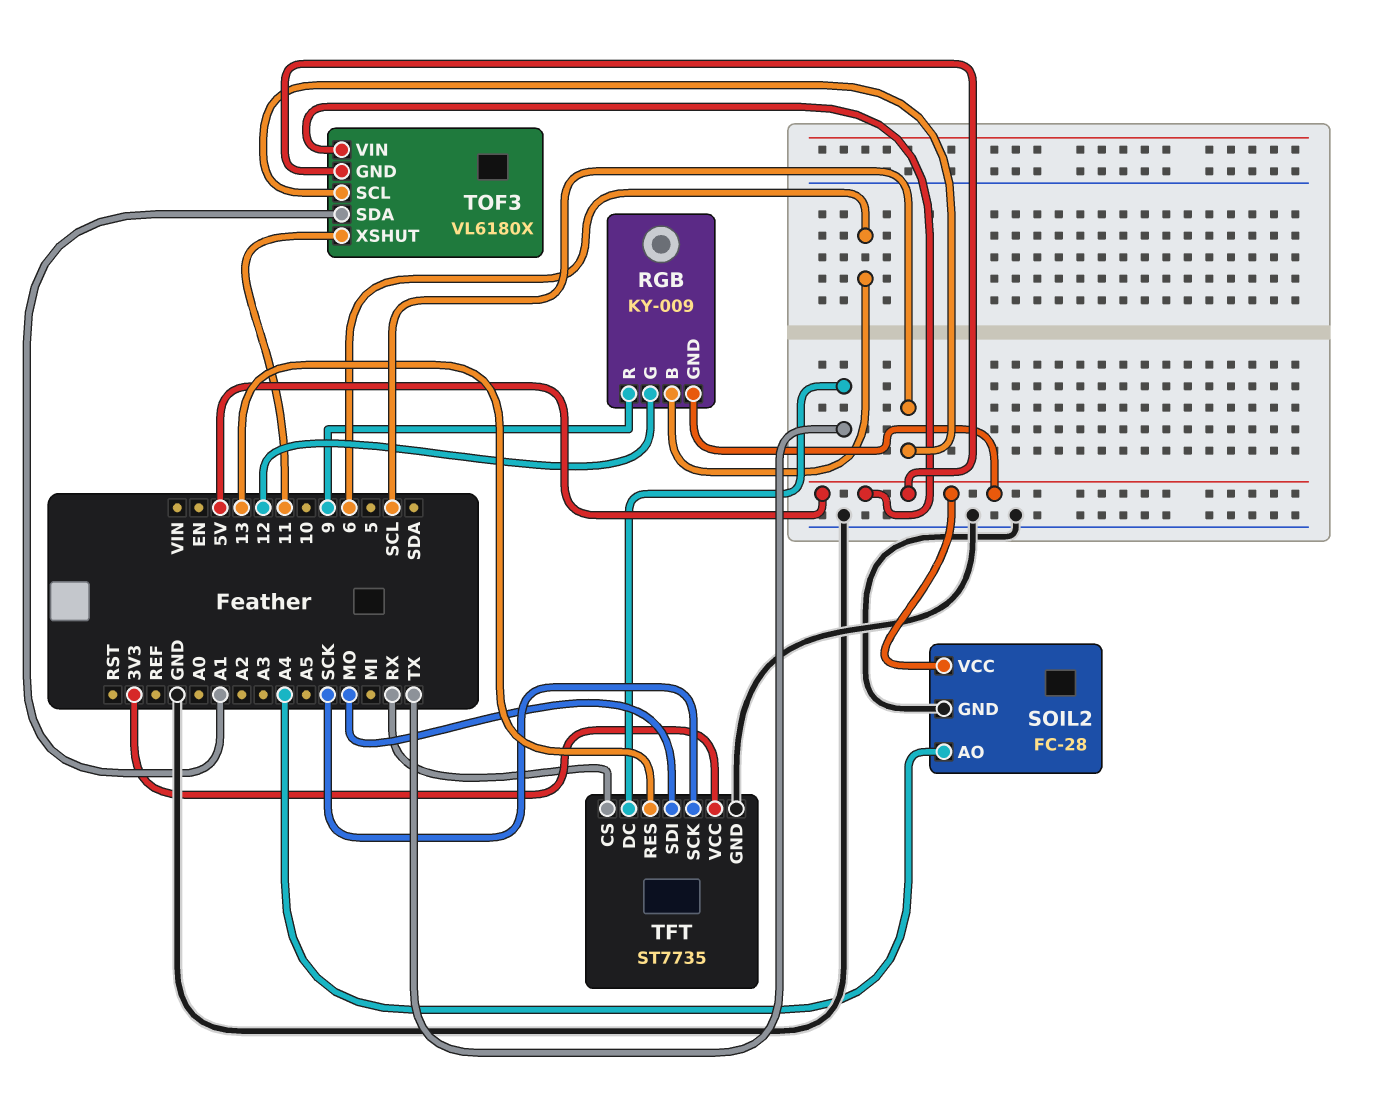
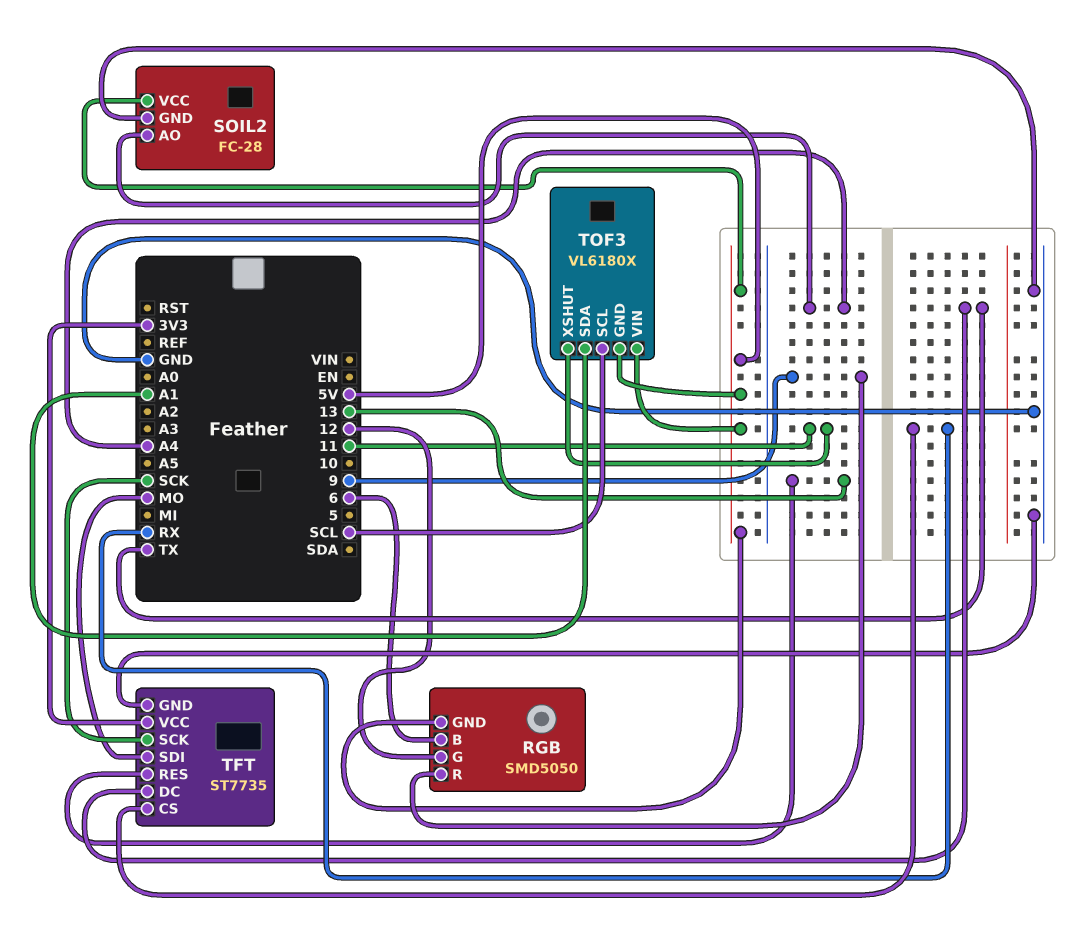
RGB: KY-009 -> SMD5050

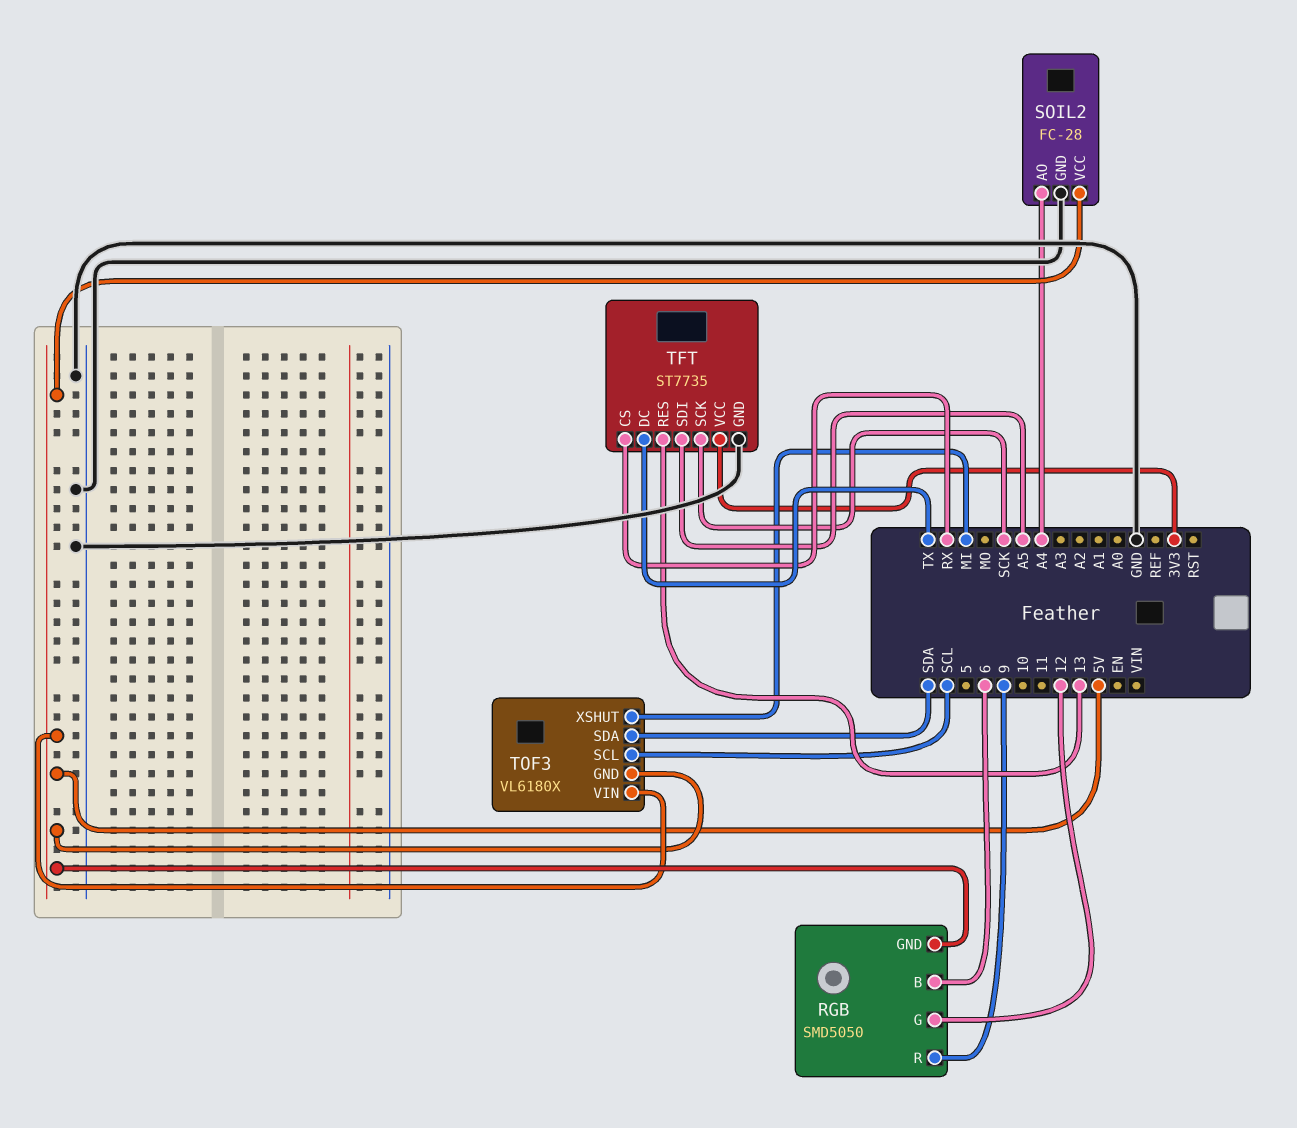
TFT pin SDI: MO -> A5
TOF3 pin SDA: A1 -> SDA
TOF3 pin XSHUT: 11 -> MI

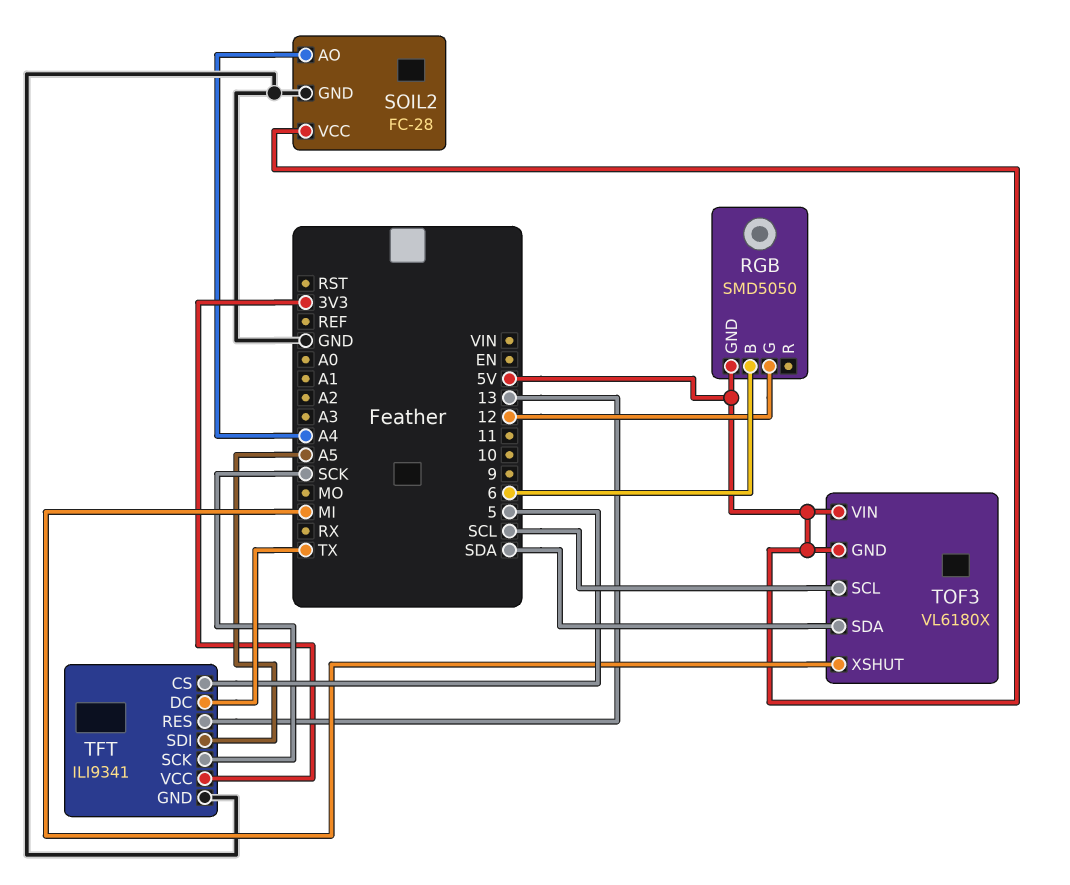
RGB pin R: 9 -> none
TFT: ST7735 -> ILI9341
TFT pin CS: RX -> 5

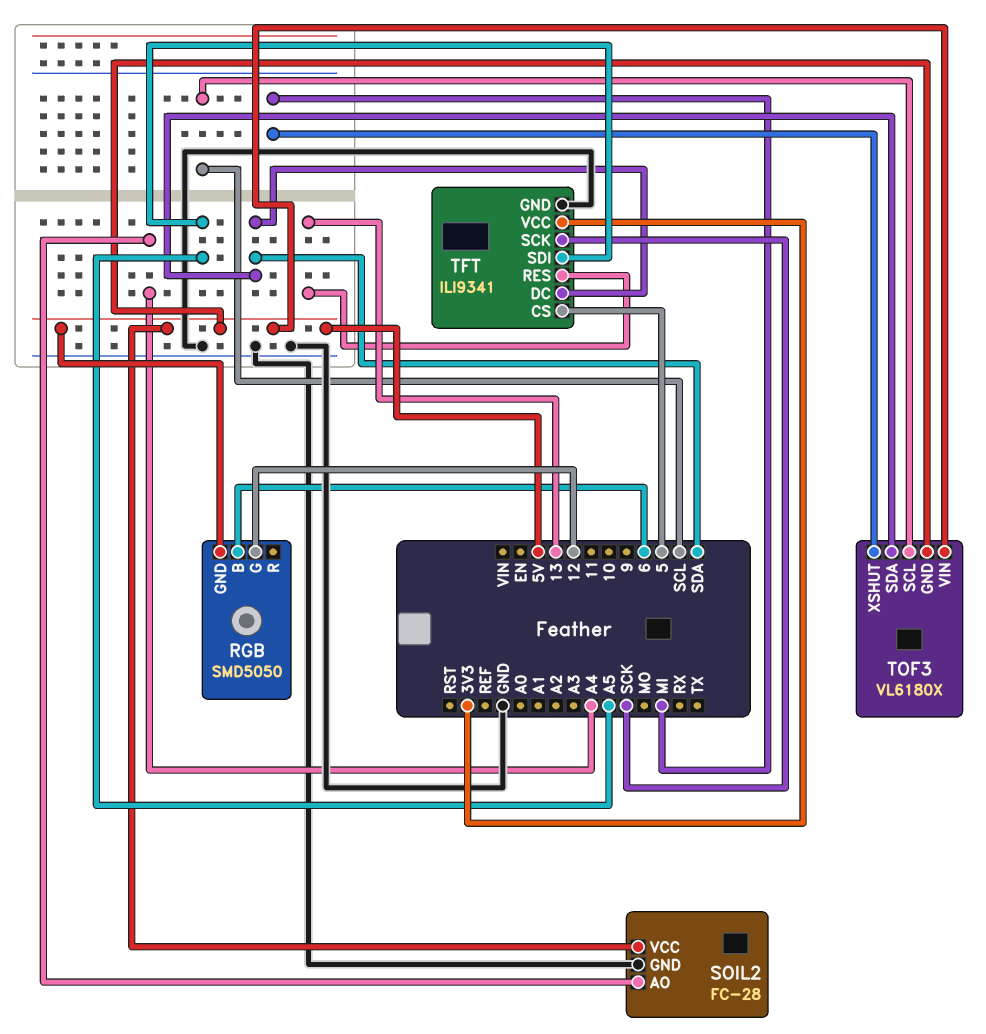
TFT pin DC: TX -> SDA

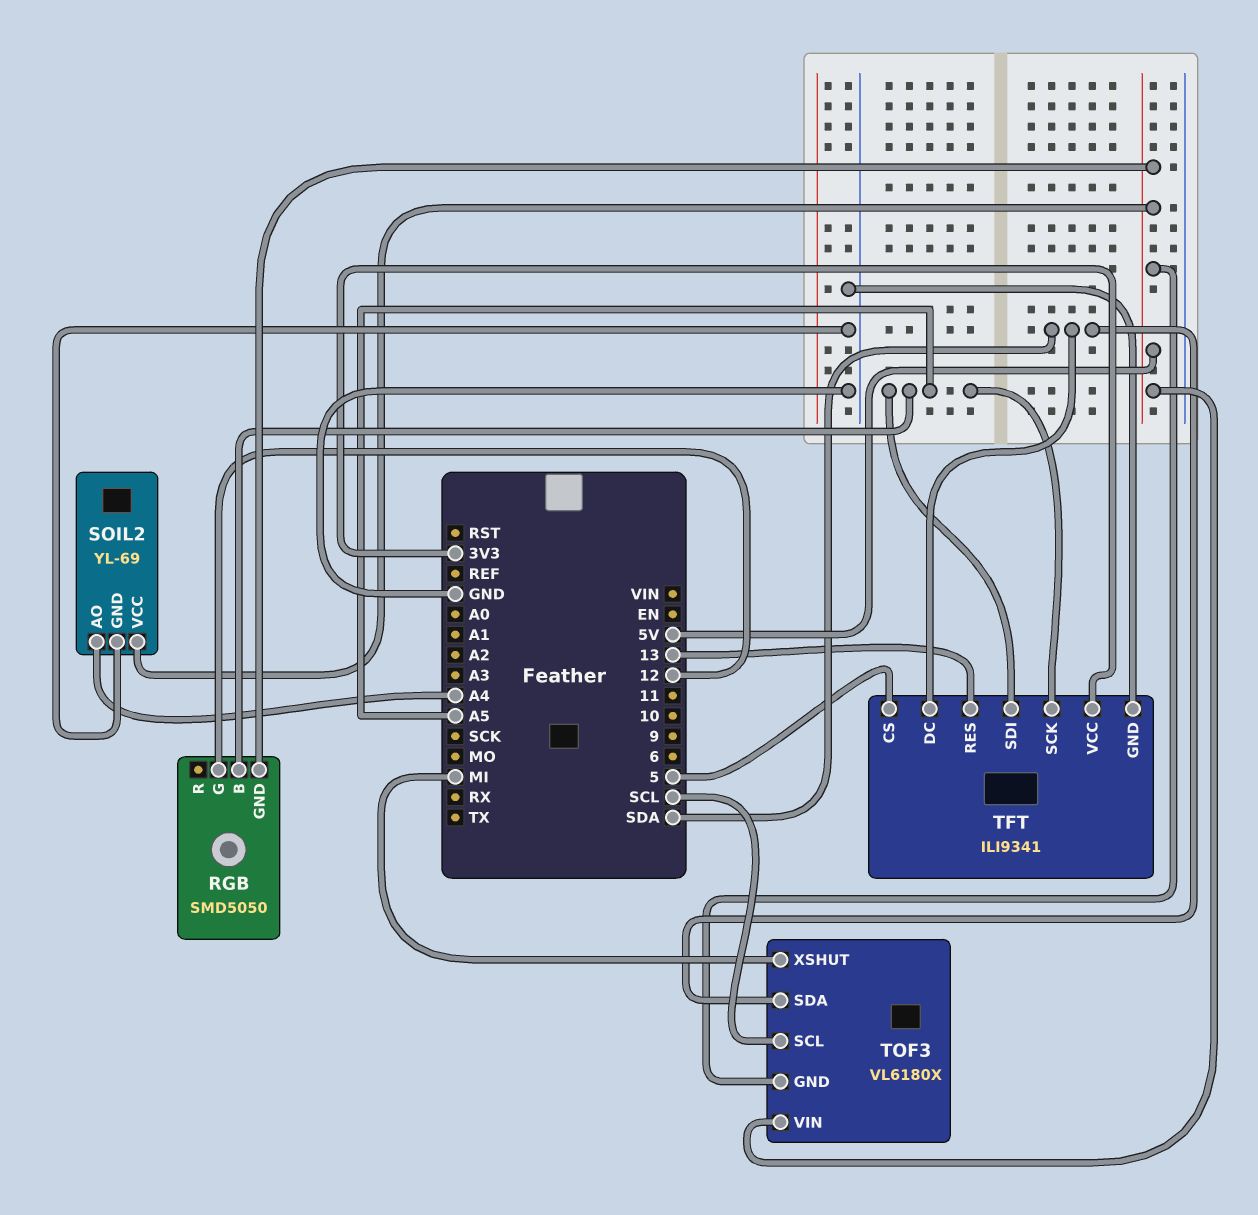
RGB pin B: 6 -> A5
SOIL2: FC-28 -> YL-69
TFT pin SCK: SCK -> A5

